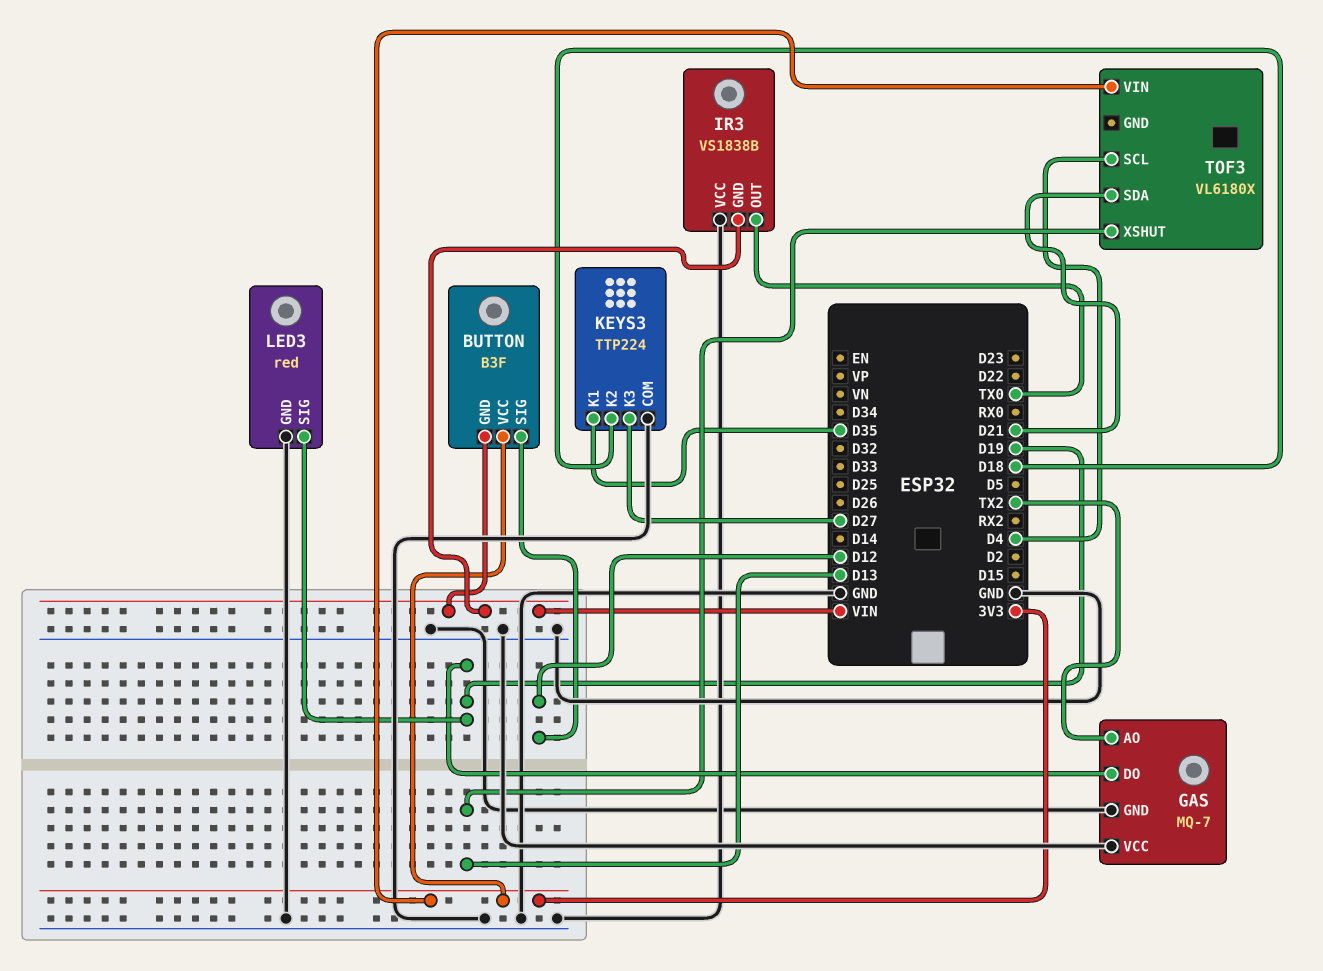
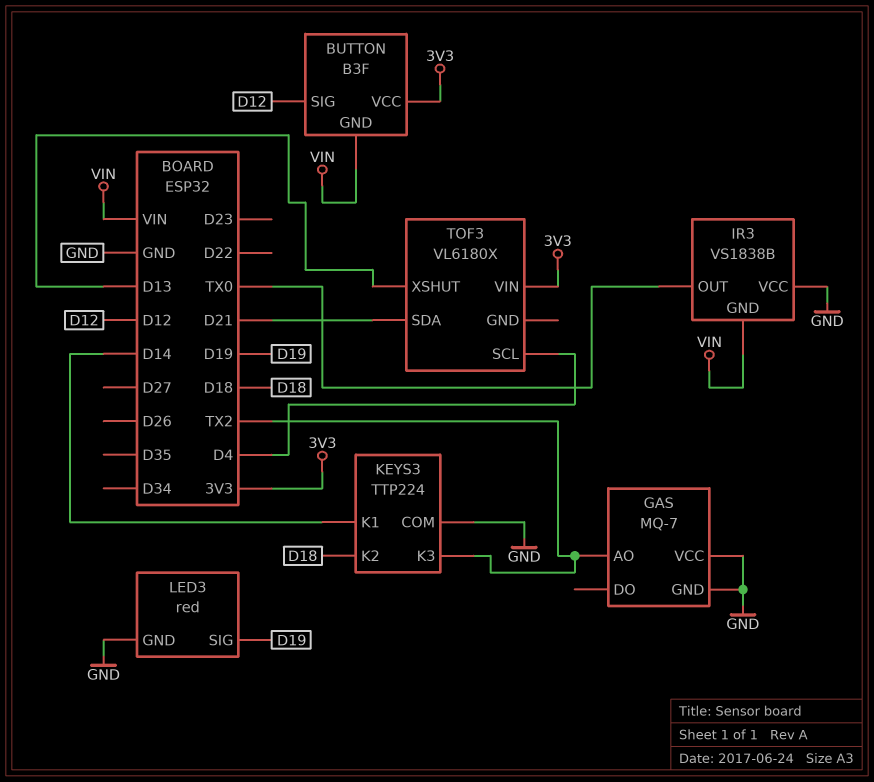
GAS pin DO: D19 -> none
KEYS3 pin K1: D35 -> D14
KEYS3 pin K3: D27 -> TX2

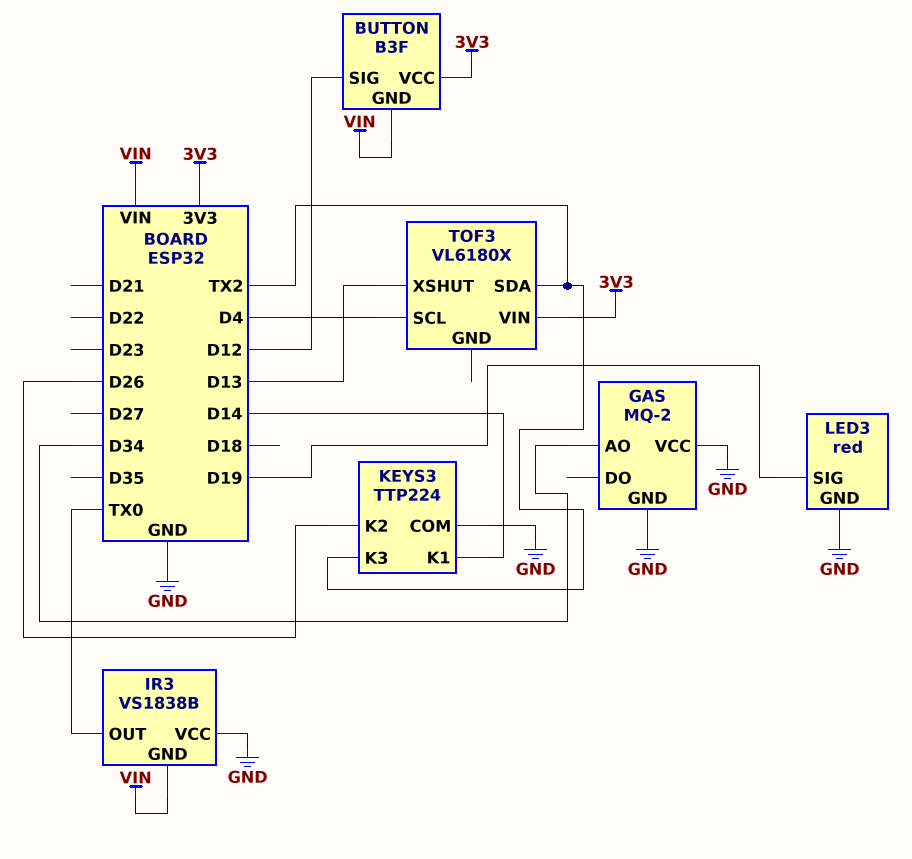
GAS: MQ-7 -> MQ-2
GAS pin AO: TX2 -> D34
KEYS3 pin K2: D18 -> D26
TOF3 pin SDA: D21 -> TX2

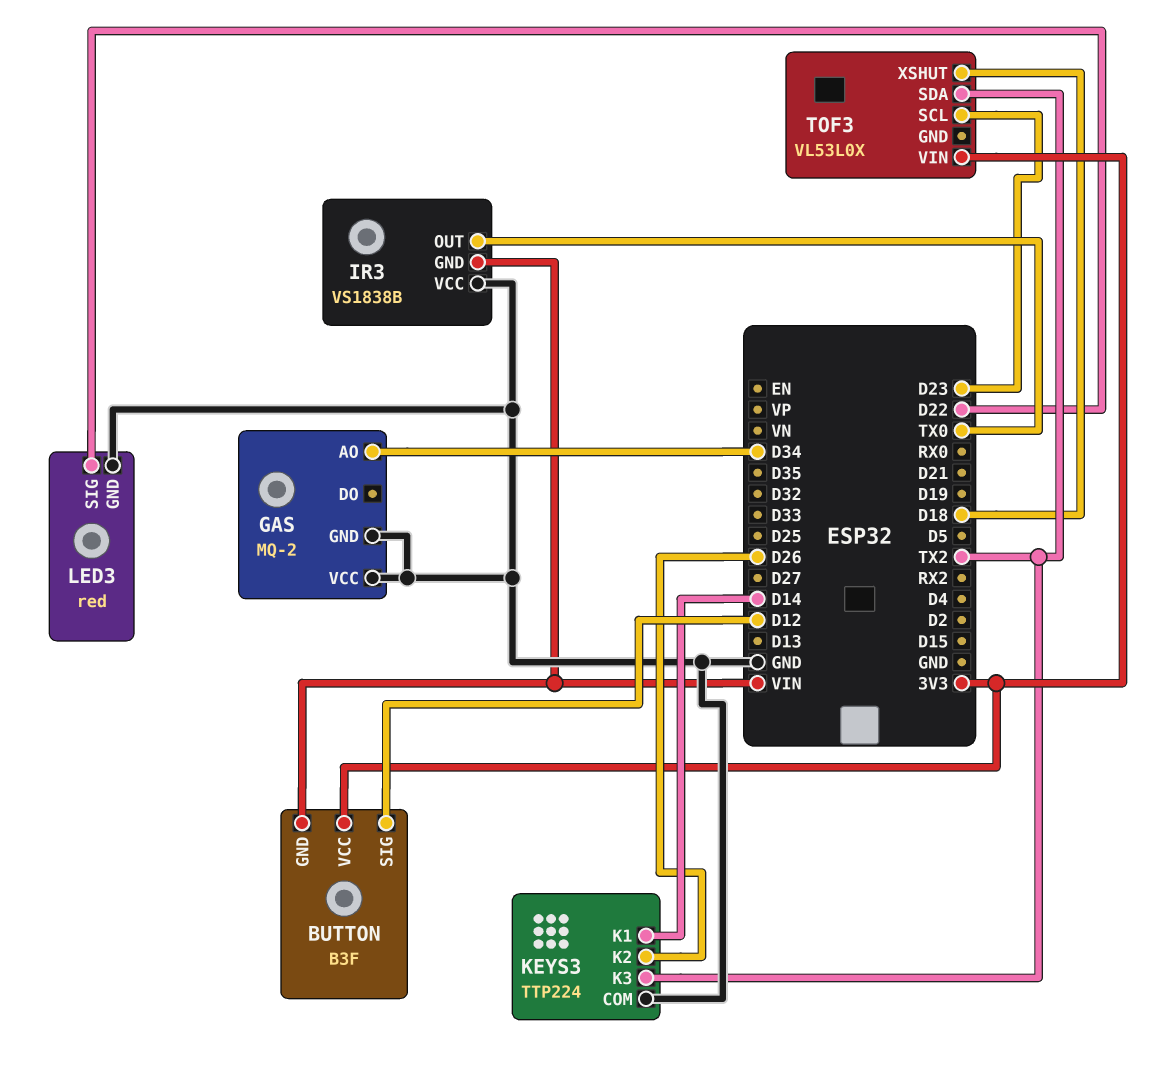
LED3 pin SIG: D19 -> D22
TOF3: VL6180X -> VL53L0X
TOF3 pin SCL: D4 -> D23
TOF3 pin XSHUT: D13 -> D18

